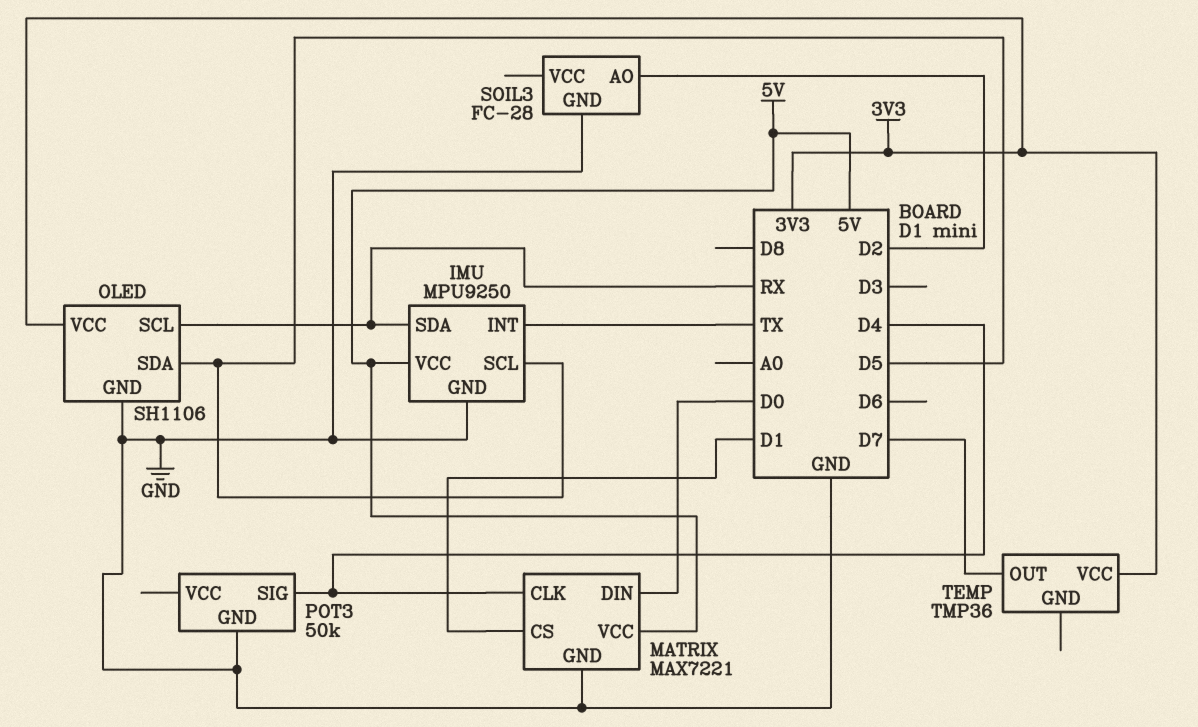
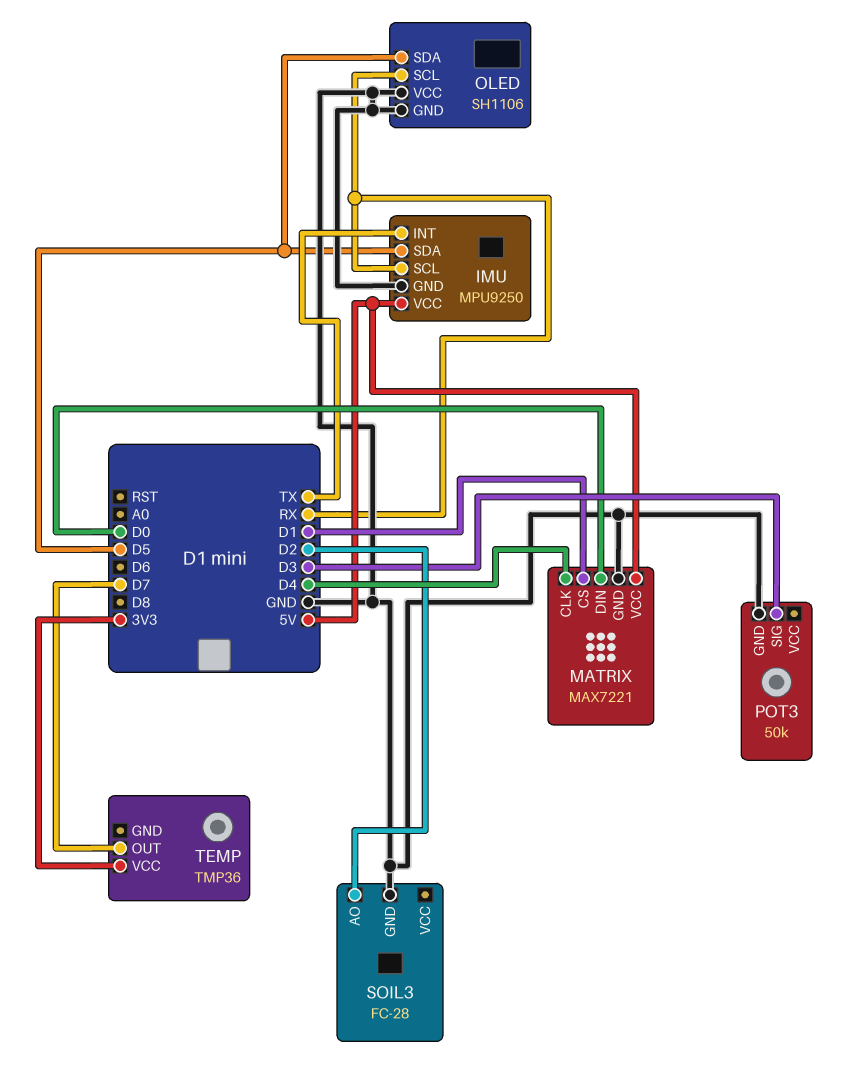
IMU pin SCL: D5 -> RX
IMU pin SDA: RX -> D5
OLED pin VCC: 3V3 -> GND
POT3 pin SIG: D4 -> D3

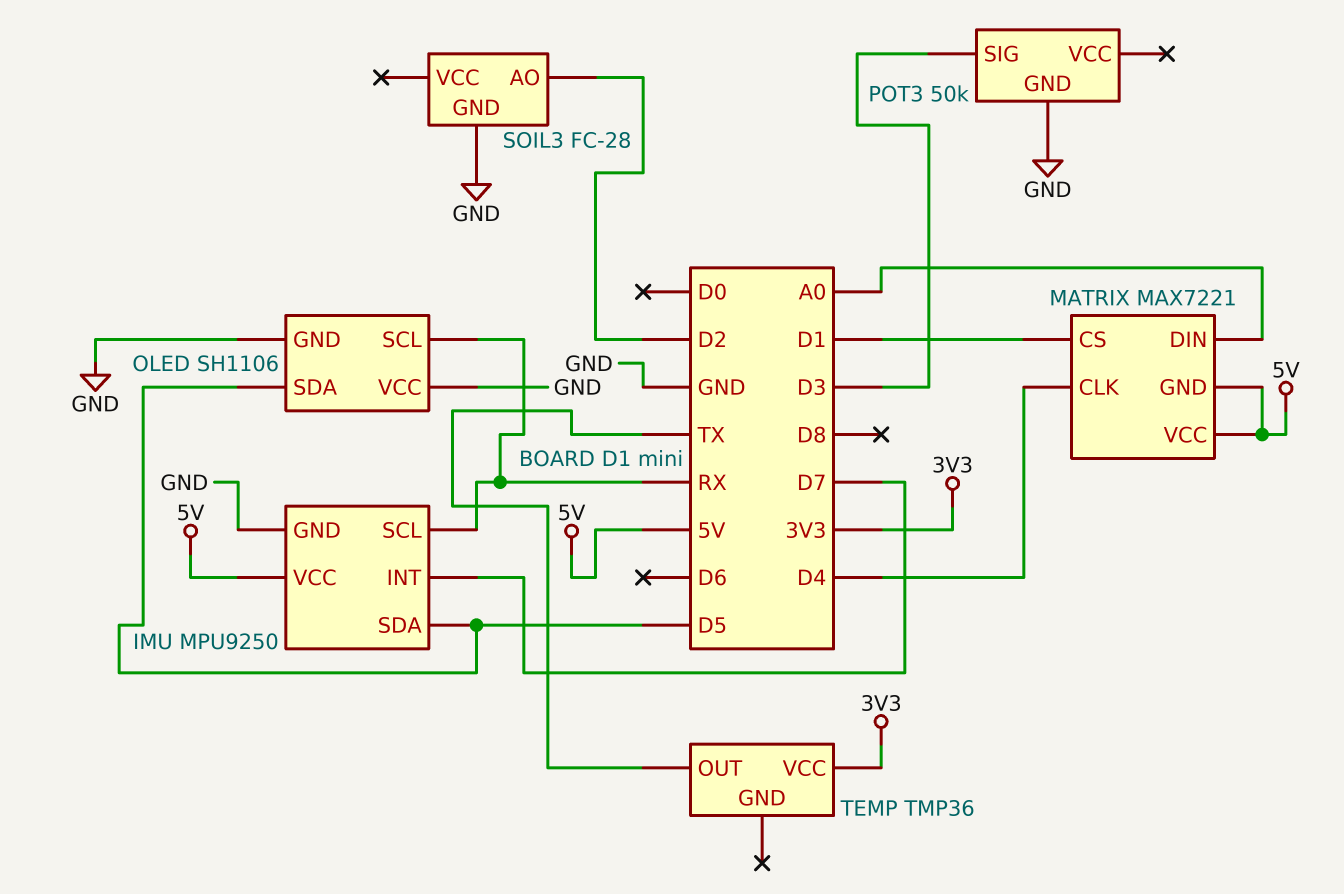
IMU pin INT: TX -> D7
MATRIX pin DIN: D0 -> A0
MATRIX pin GND: GND -> 5V
TEMP pin OUT: D7 -> TX

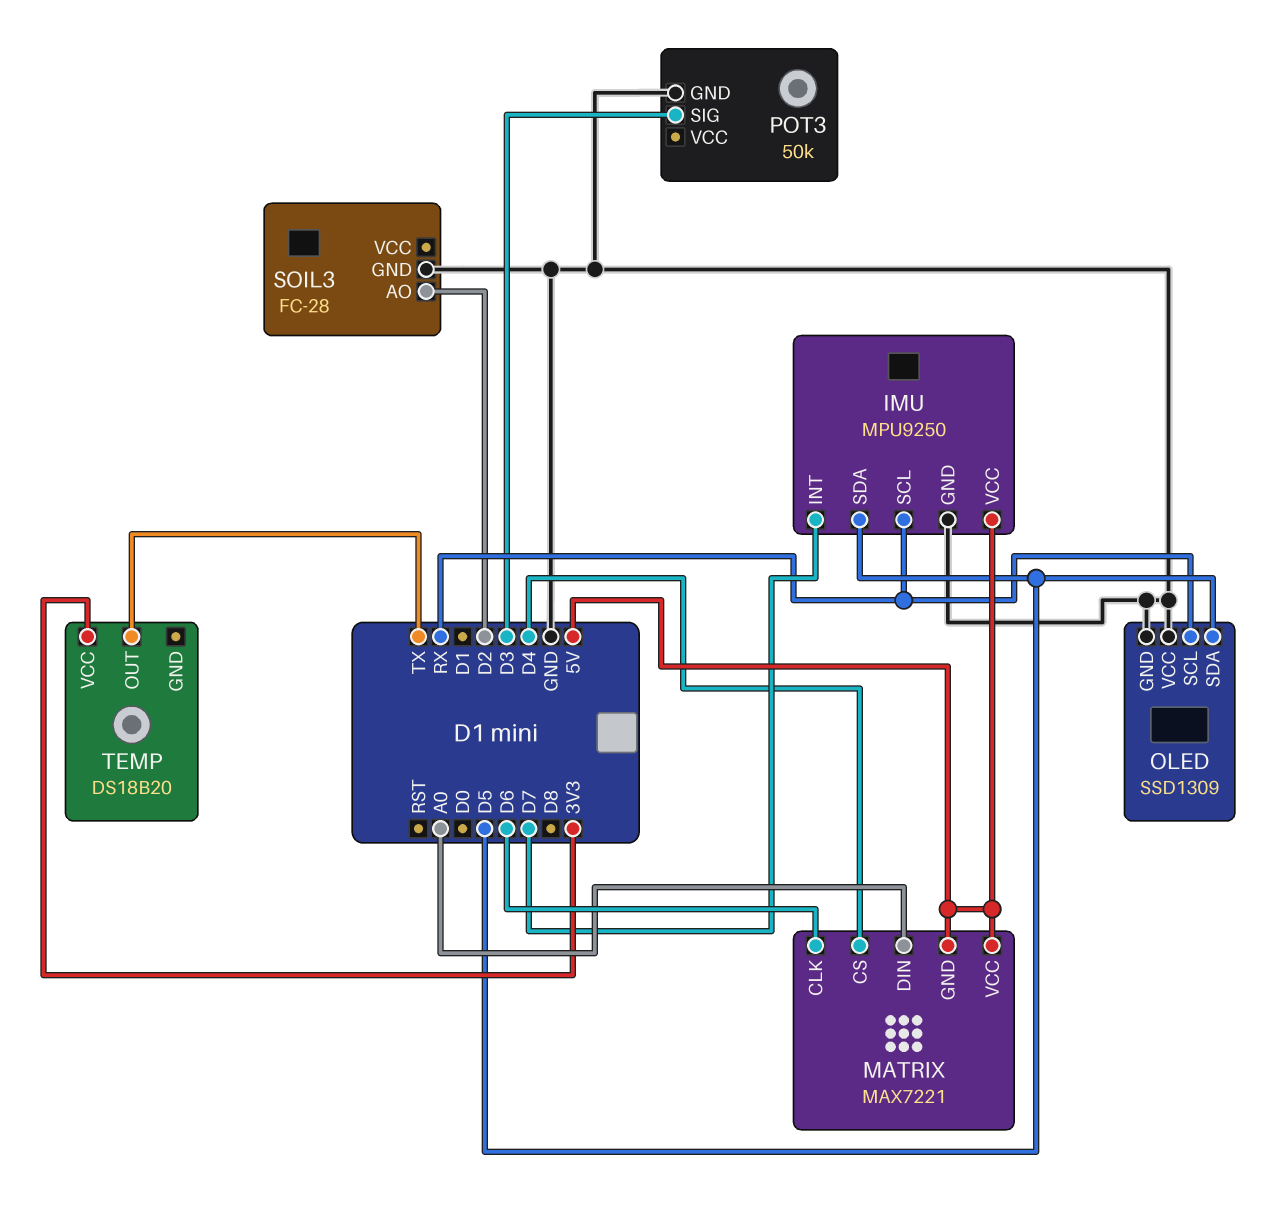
MATRIX pin CLK: D4 -> D6
MATRIX pin CS: D1 -> D4
OLED: SH1106 -> SSD1309
TEMP: TMP36 -> DS18B20

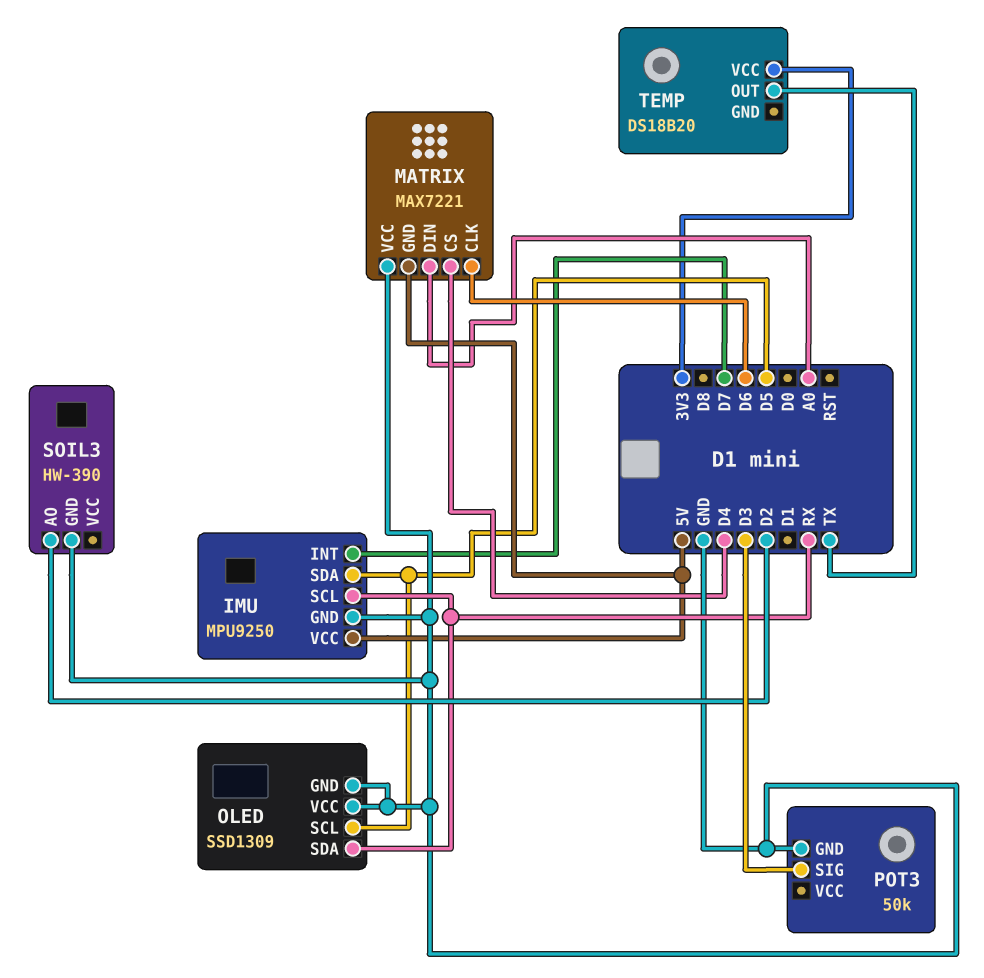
MATRIX pin VCC: 5V -> GND
OLED pin SCL: RX -> D5
OLED pin SDA: D5 -> RX
SOIL3: FC-28 -> HW-390

